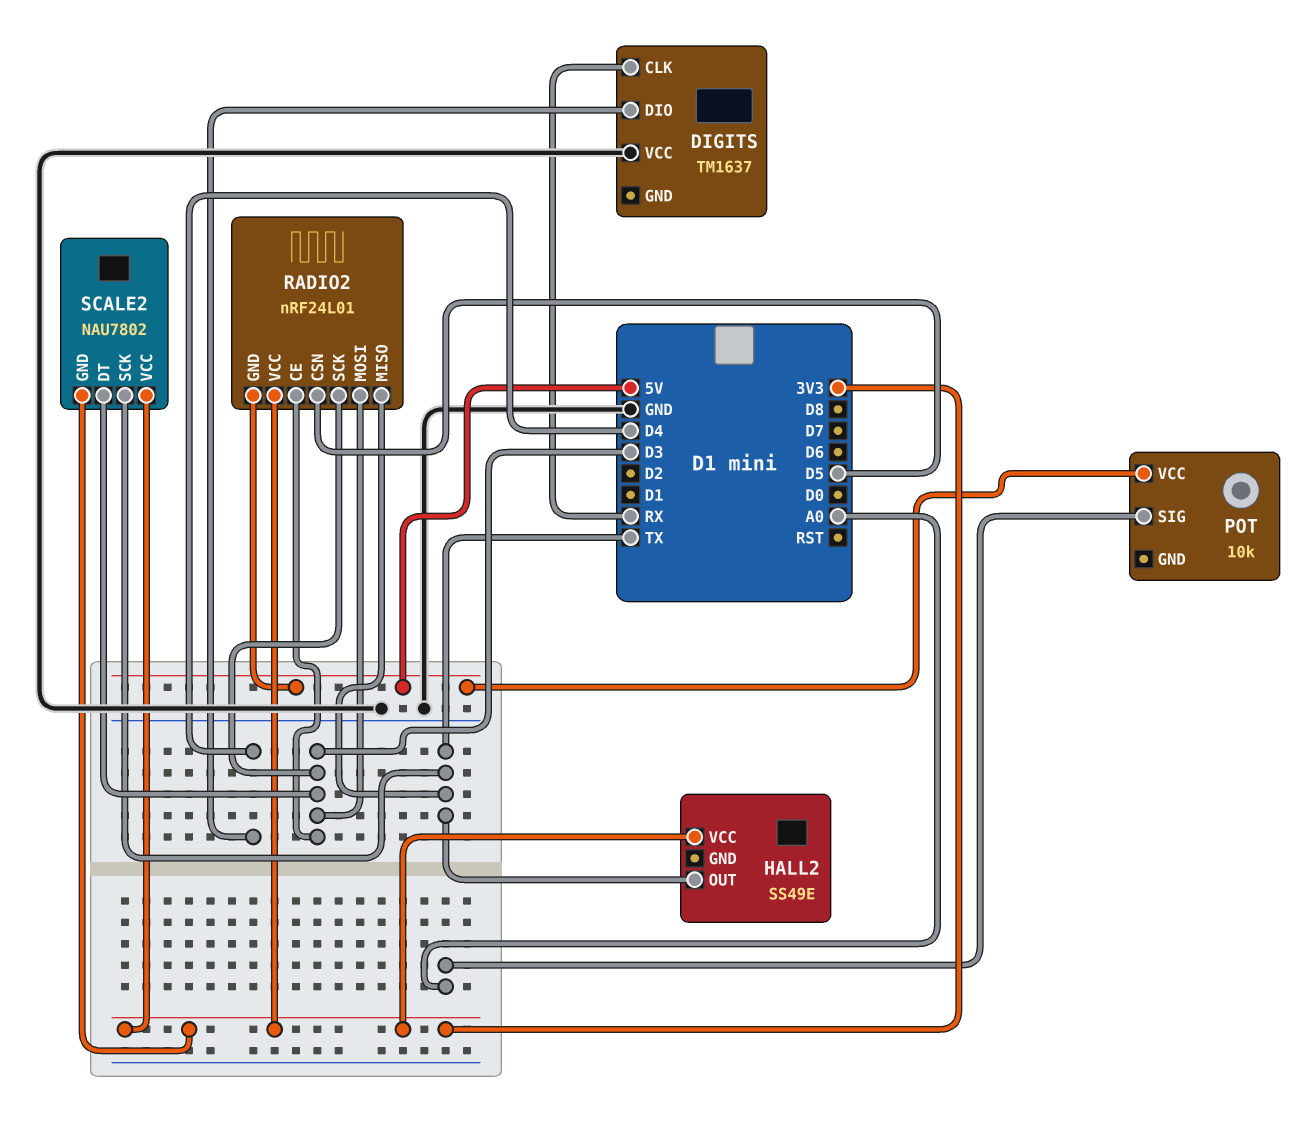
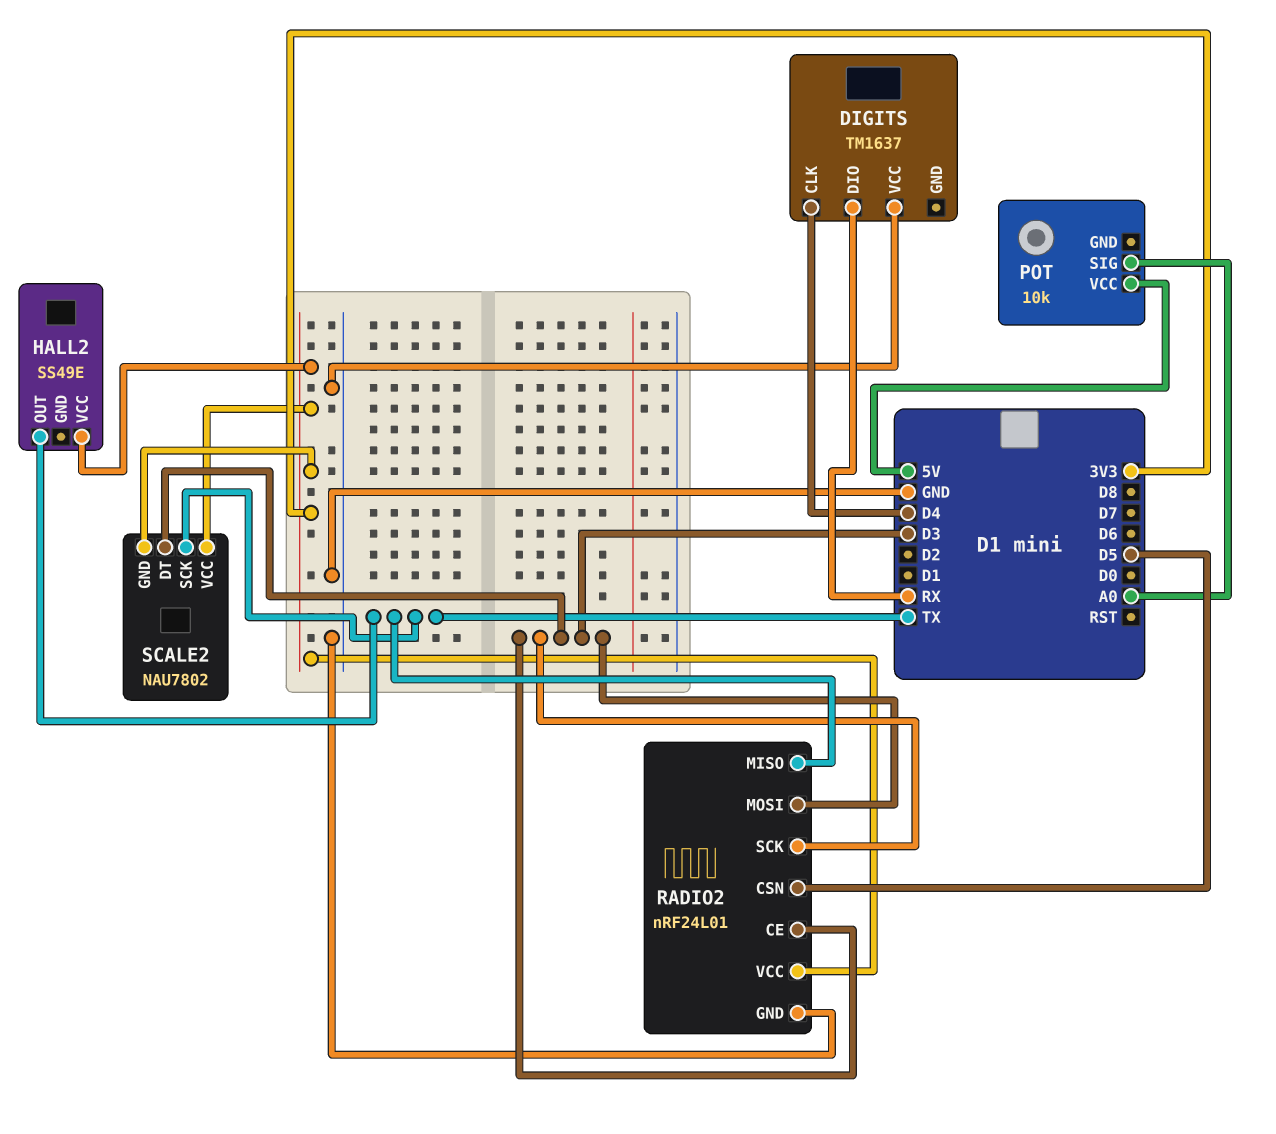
DIGITS pin CLK: RX -> D4
DIGITS pin DIO: D4 -> RX
RADIO2 pin GND: 5V -> GND

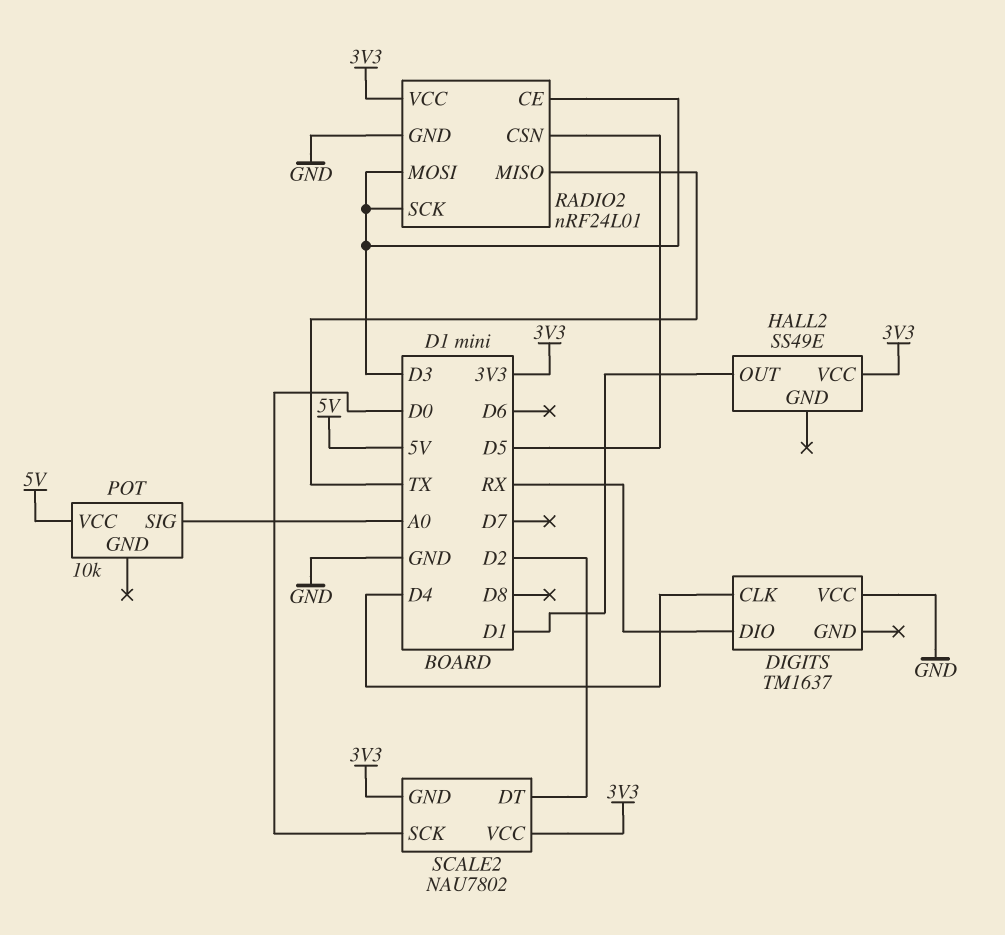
HALL2 pin OUT: TX -> D1
SCALE2 pin DT: D3 -> D2
SCALE2 pin SCK: TX -> D0

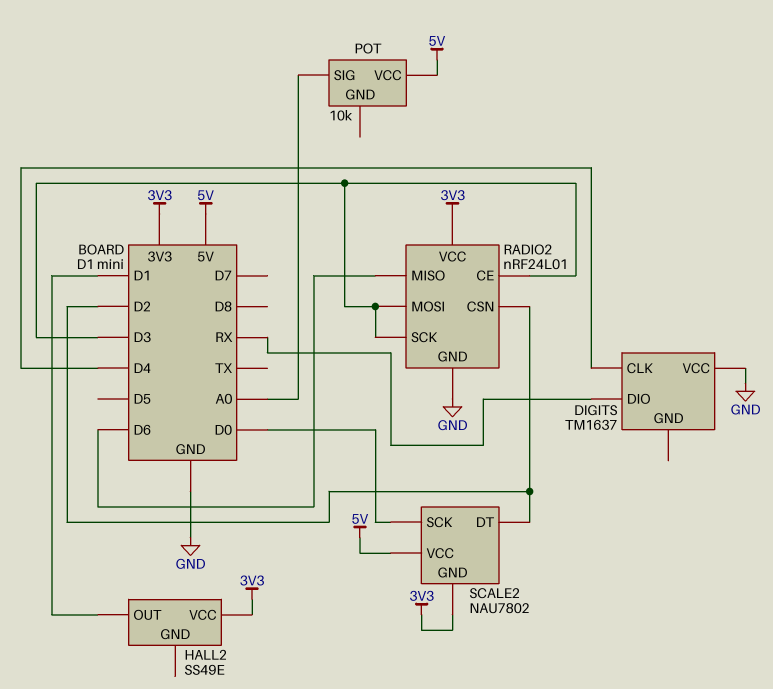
RADIO2 pin CSN: D5 -> D2
RADIO2 pin MISO: TX -> D6
SCALE2 pin VCC: 3V3 -> 5V

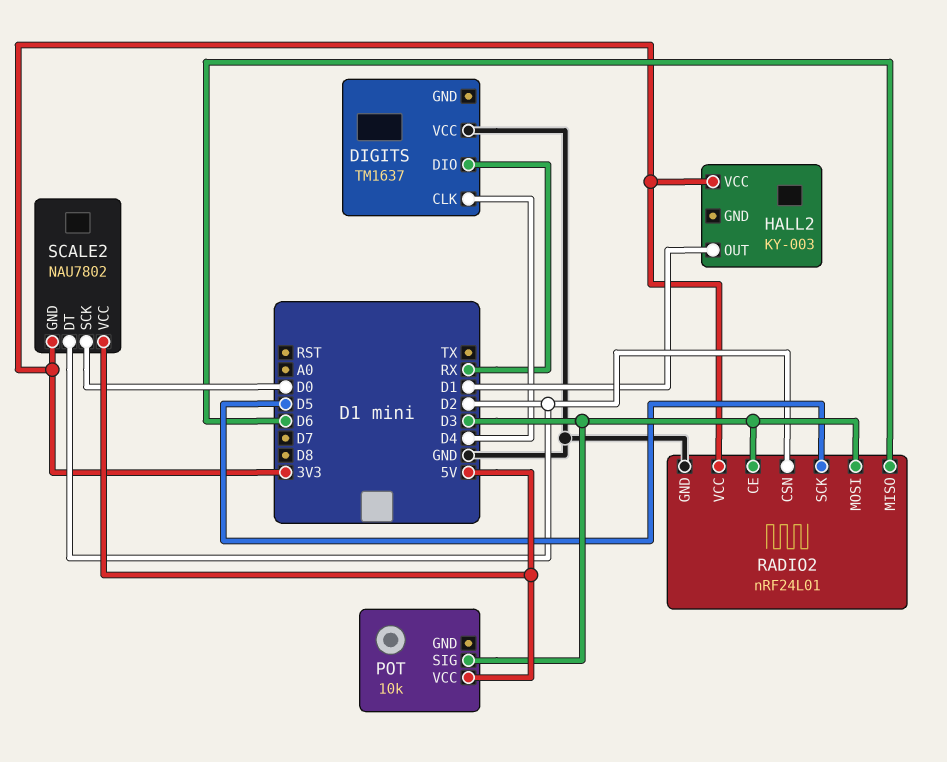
HALL2: SS49E -> KY-003
POT pin SIG: A0 -> D3
RADIO2 pin SCK: D3 -> D5

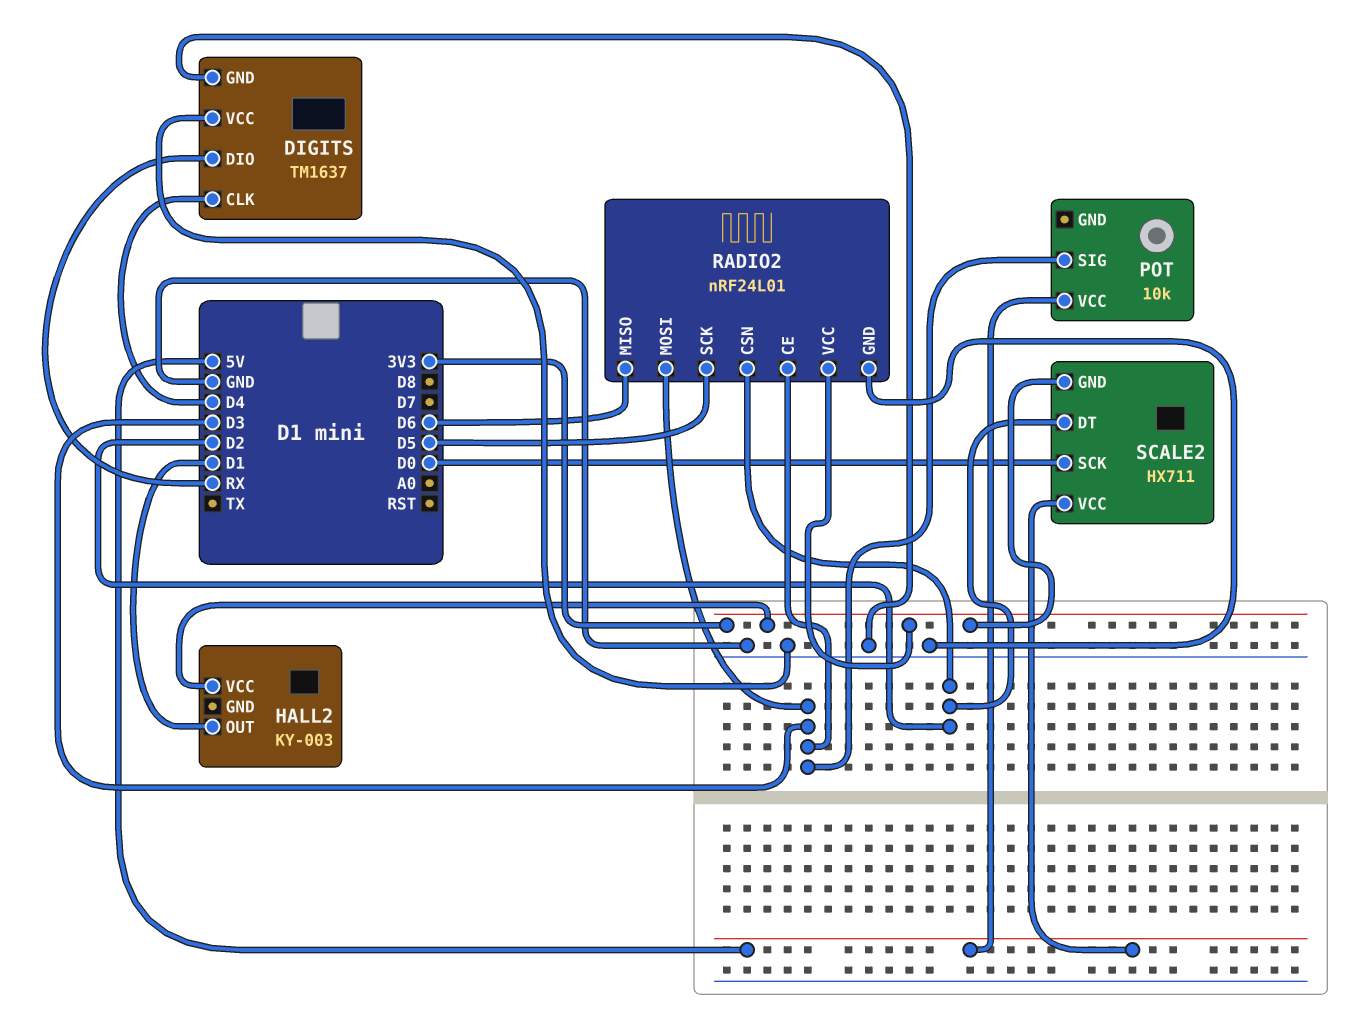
DIGITS pin GND: none -> GND
SCALE2: NAU7802 -> HX711

